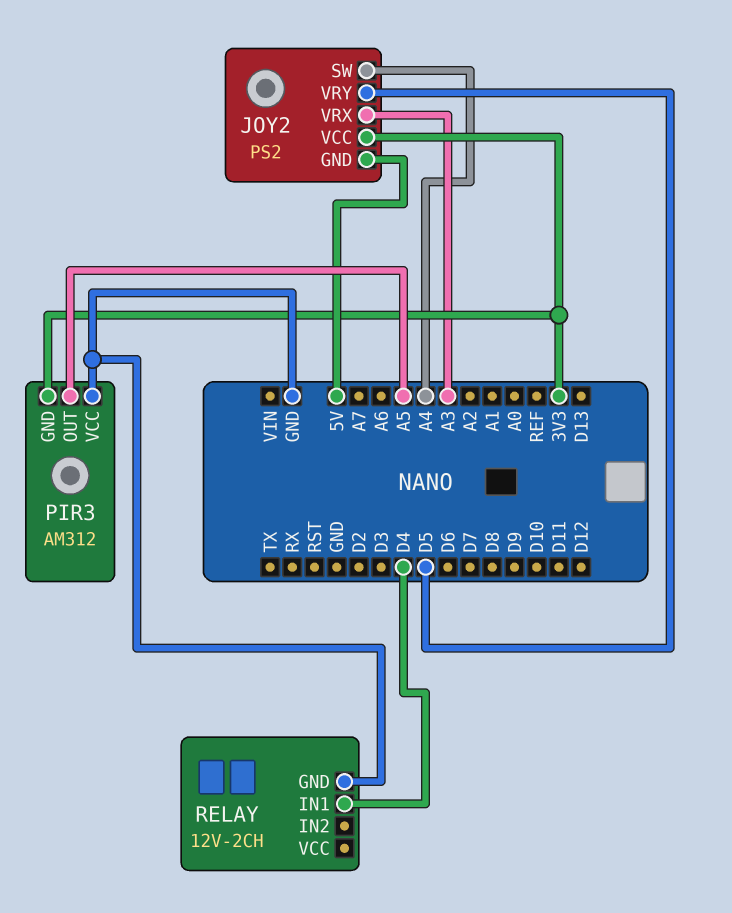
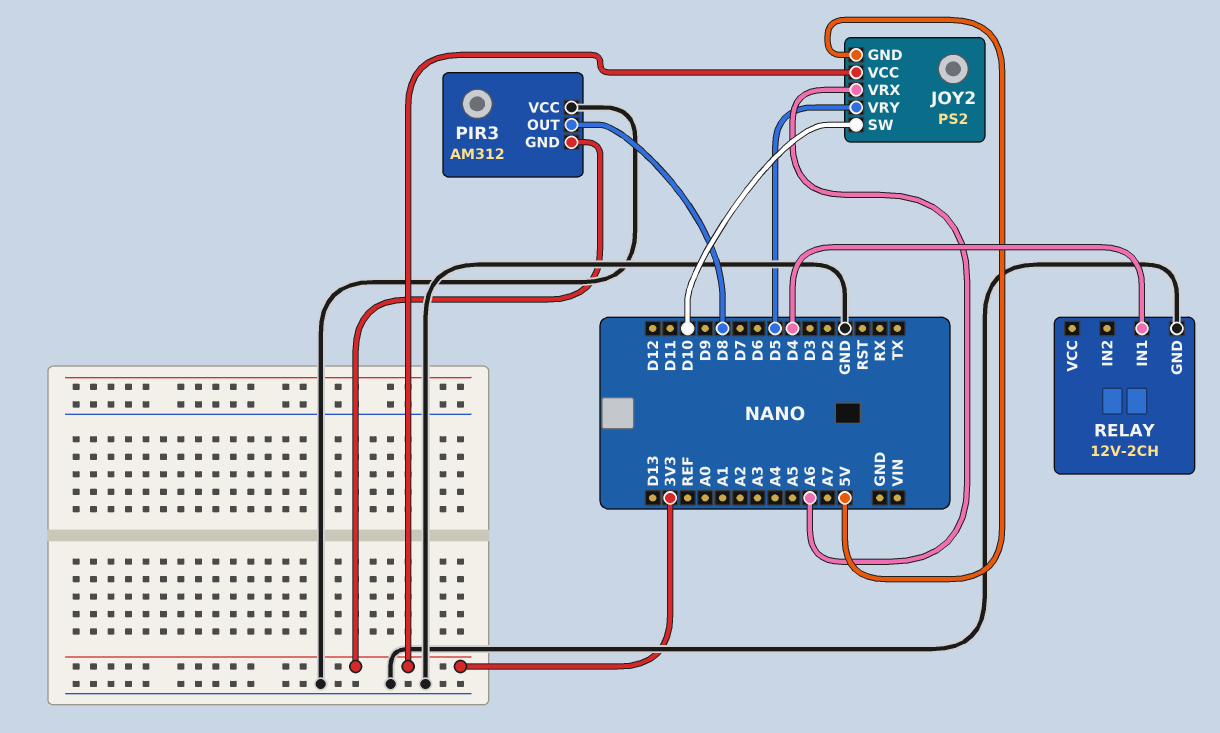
JOY2 pin SW: A4 -> D10
JOY2 pin VRX: A3 -> A6
PIR3 pin OUT: A5 -> D8

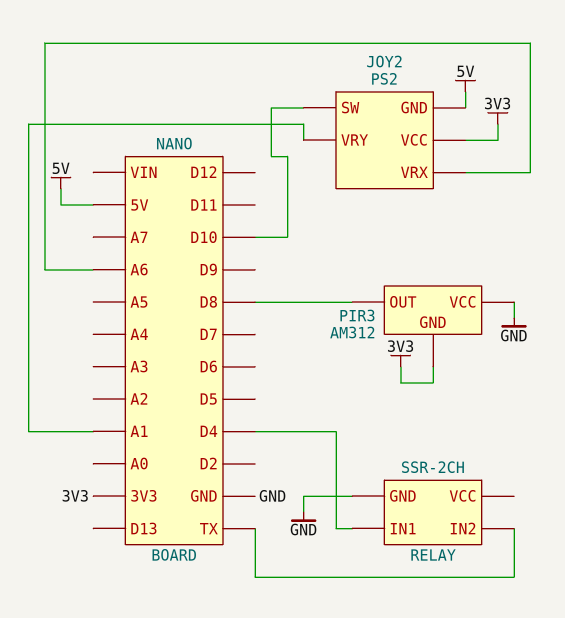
JOY2 pin VRY: D5 -> A1
RELAY: 12V-2CH -> SSR-2CH
RELAY pin IN2: none -> TX

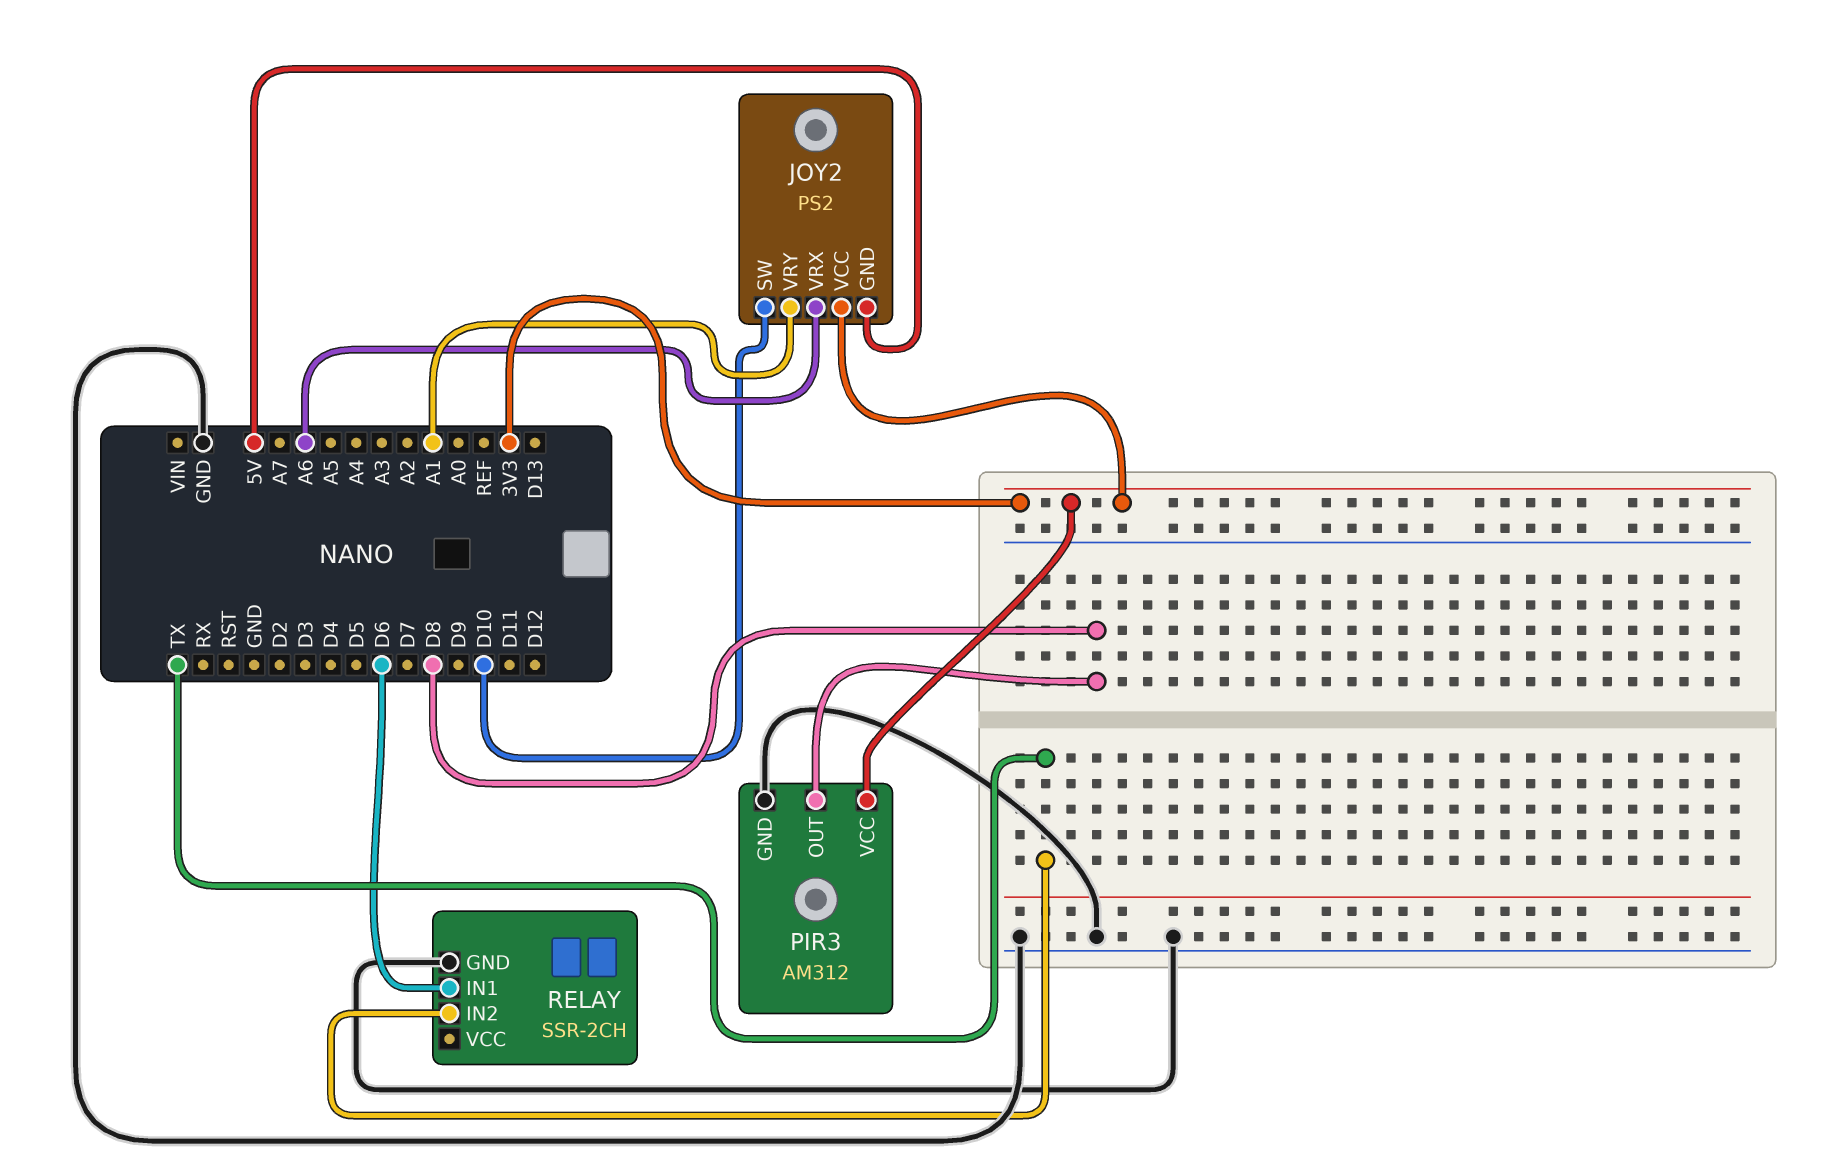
PIR3 pin GND: 3V3 -> GND
PIR3 pin VCC: GND -> 3V3
RELAY pin IN1: D4 -> D6

